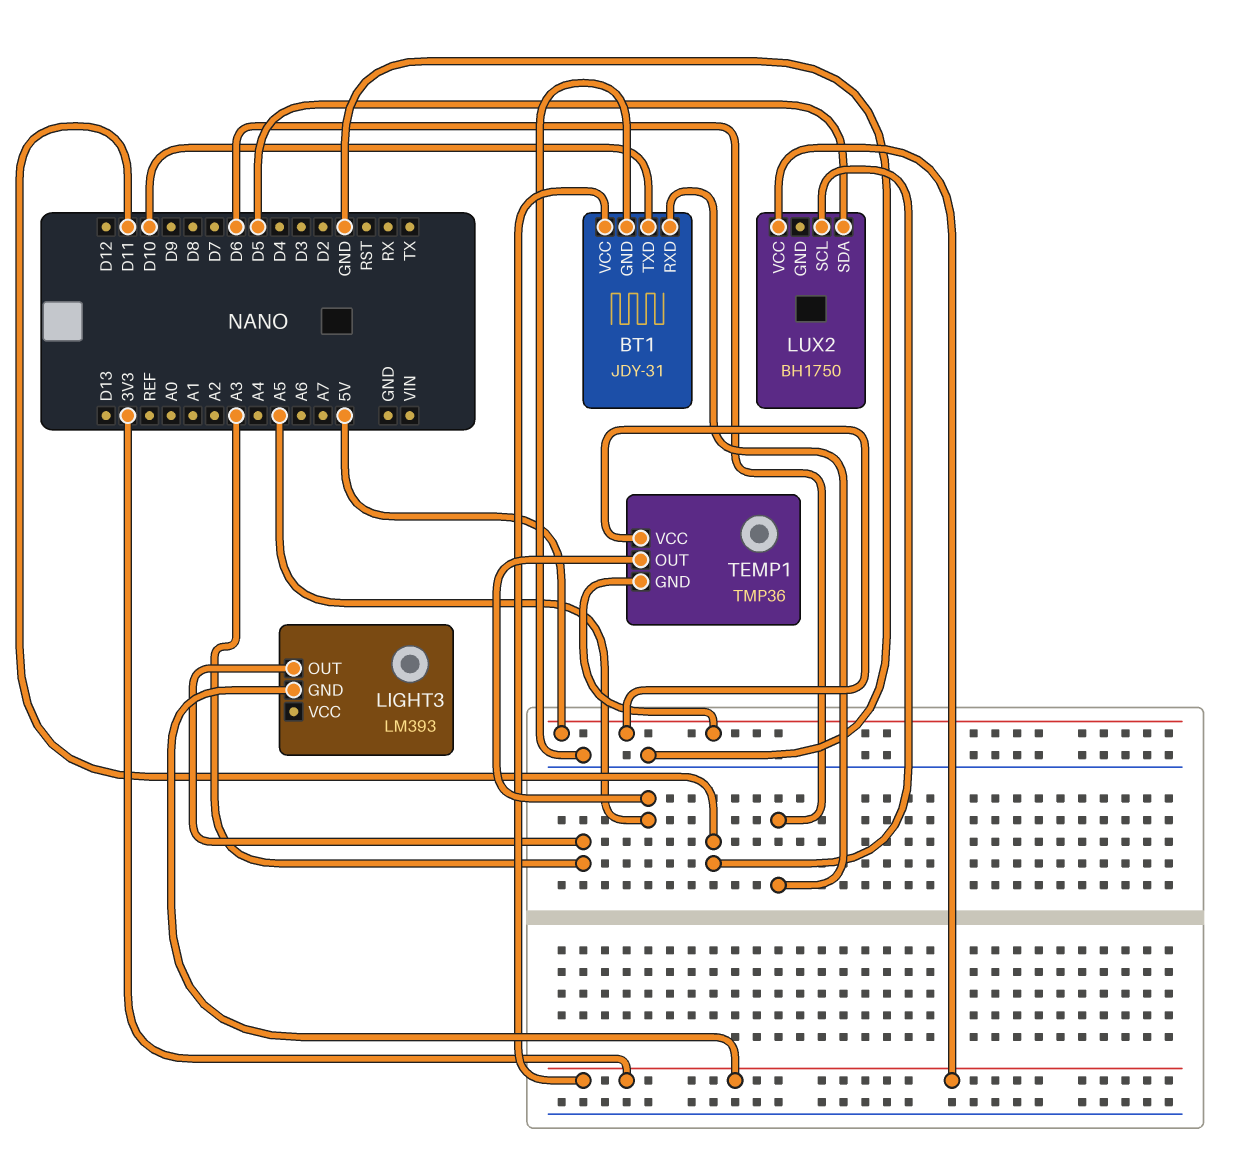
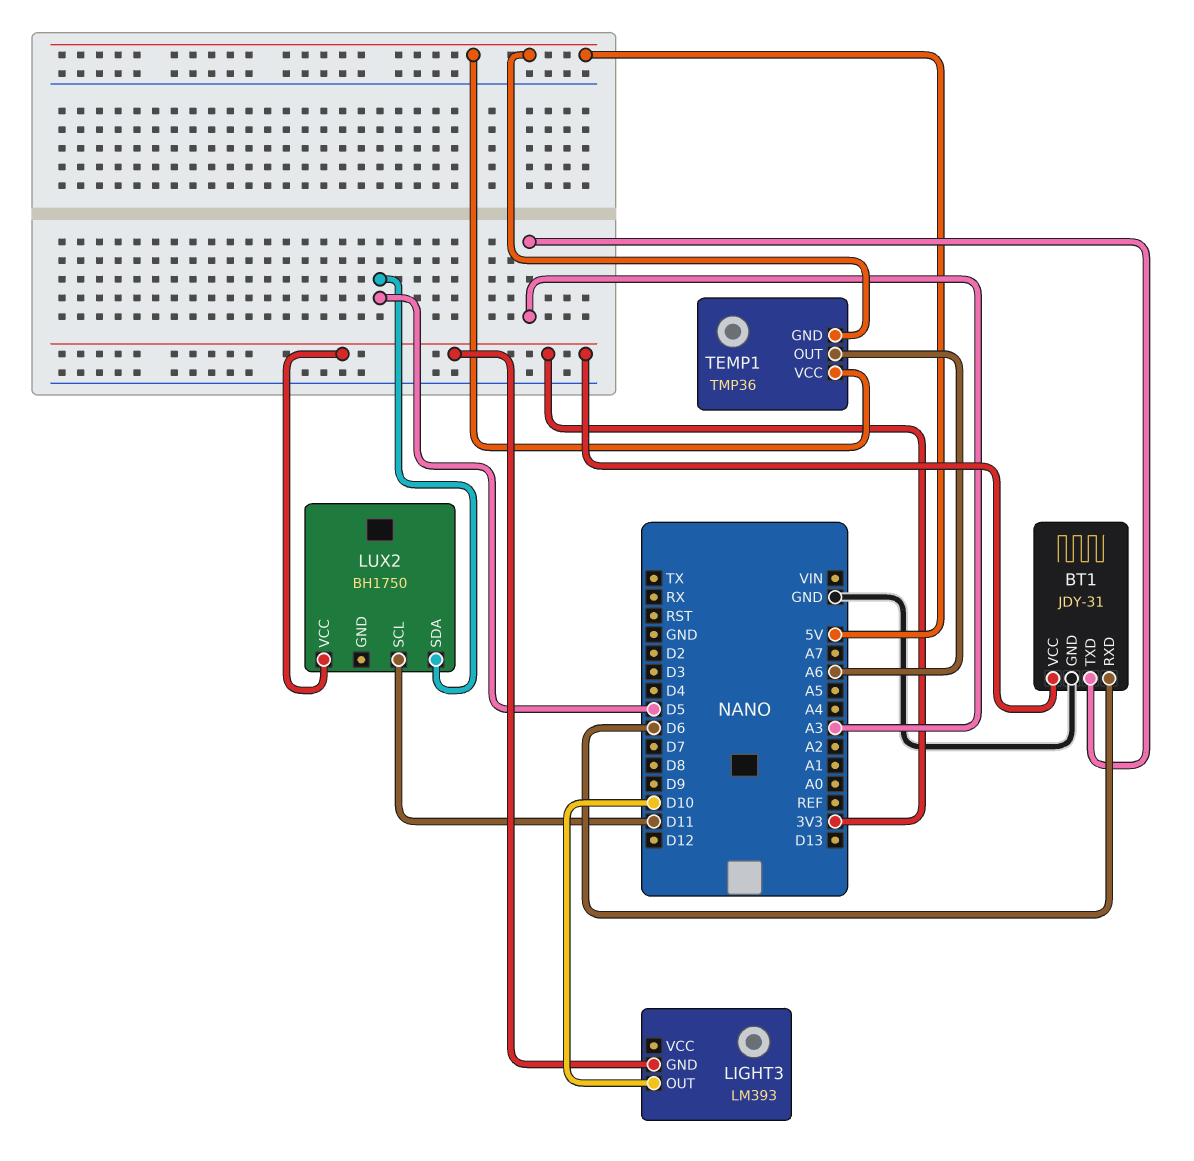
BT1 pin TXD: D10 -> A3
LIGHT3 pin OUT: A3 -> D10
TEMP1 pin OUT: A5 -> A6

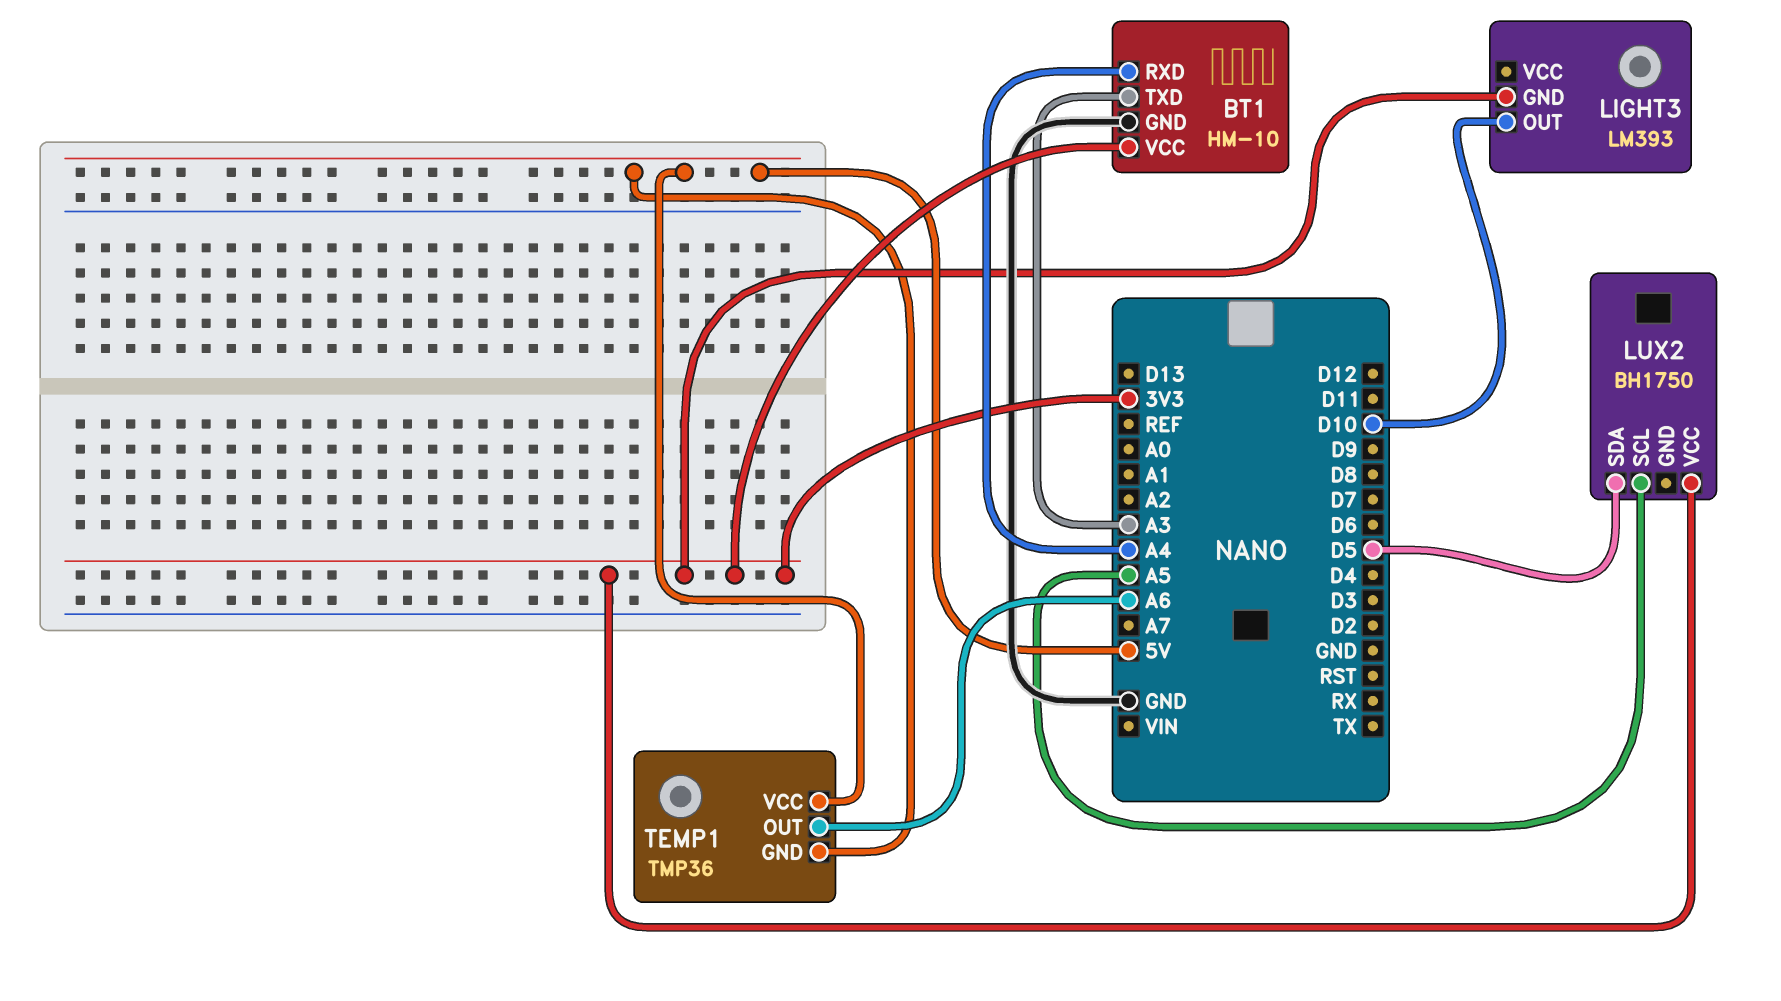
BT1: JDY-31 -> HM-10
BT1 pin RXD: D6 -> A4
LUX2 pin SCL: D11 -> A5

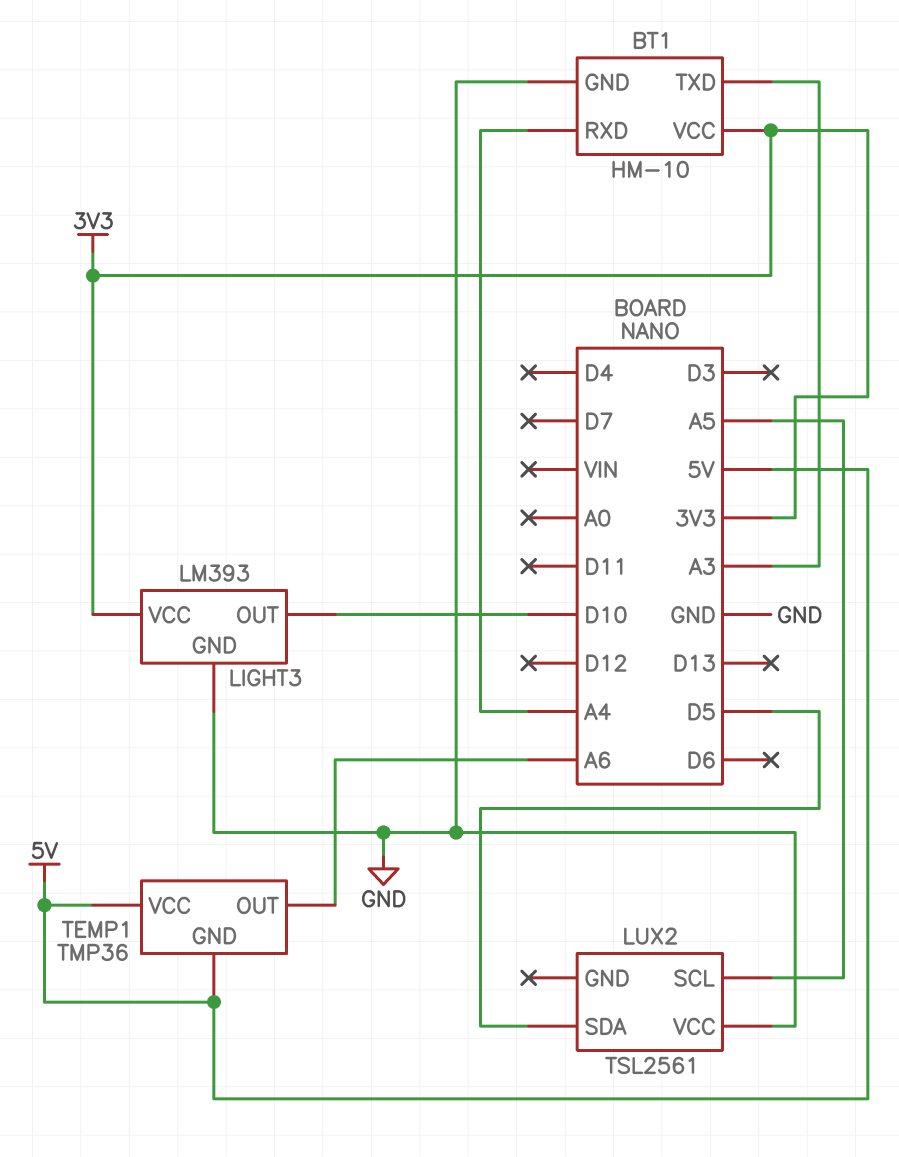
LIGHT3 pin GND: 3V3 -> GND
LIGHT3 pin VCC: none -> 3V3
LUX2: BH1750 -> TSL2561
LUX2 pin VCC: 3V3 -> GND

